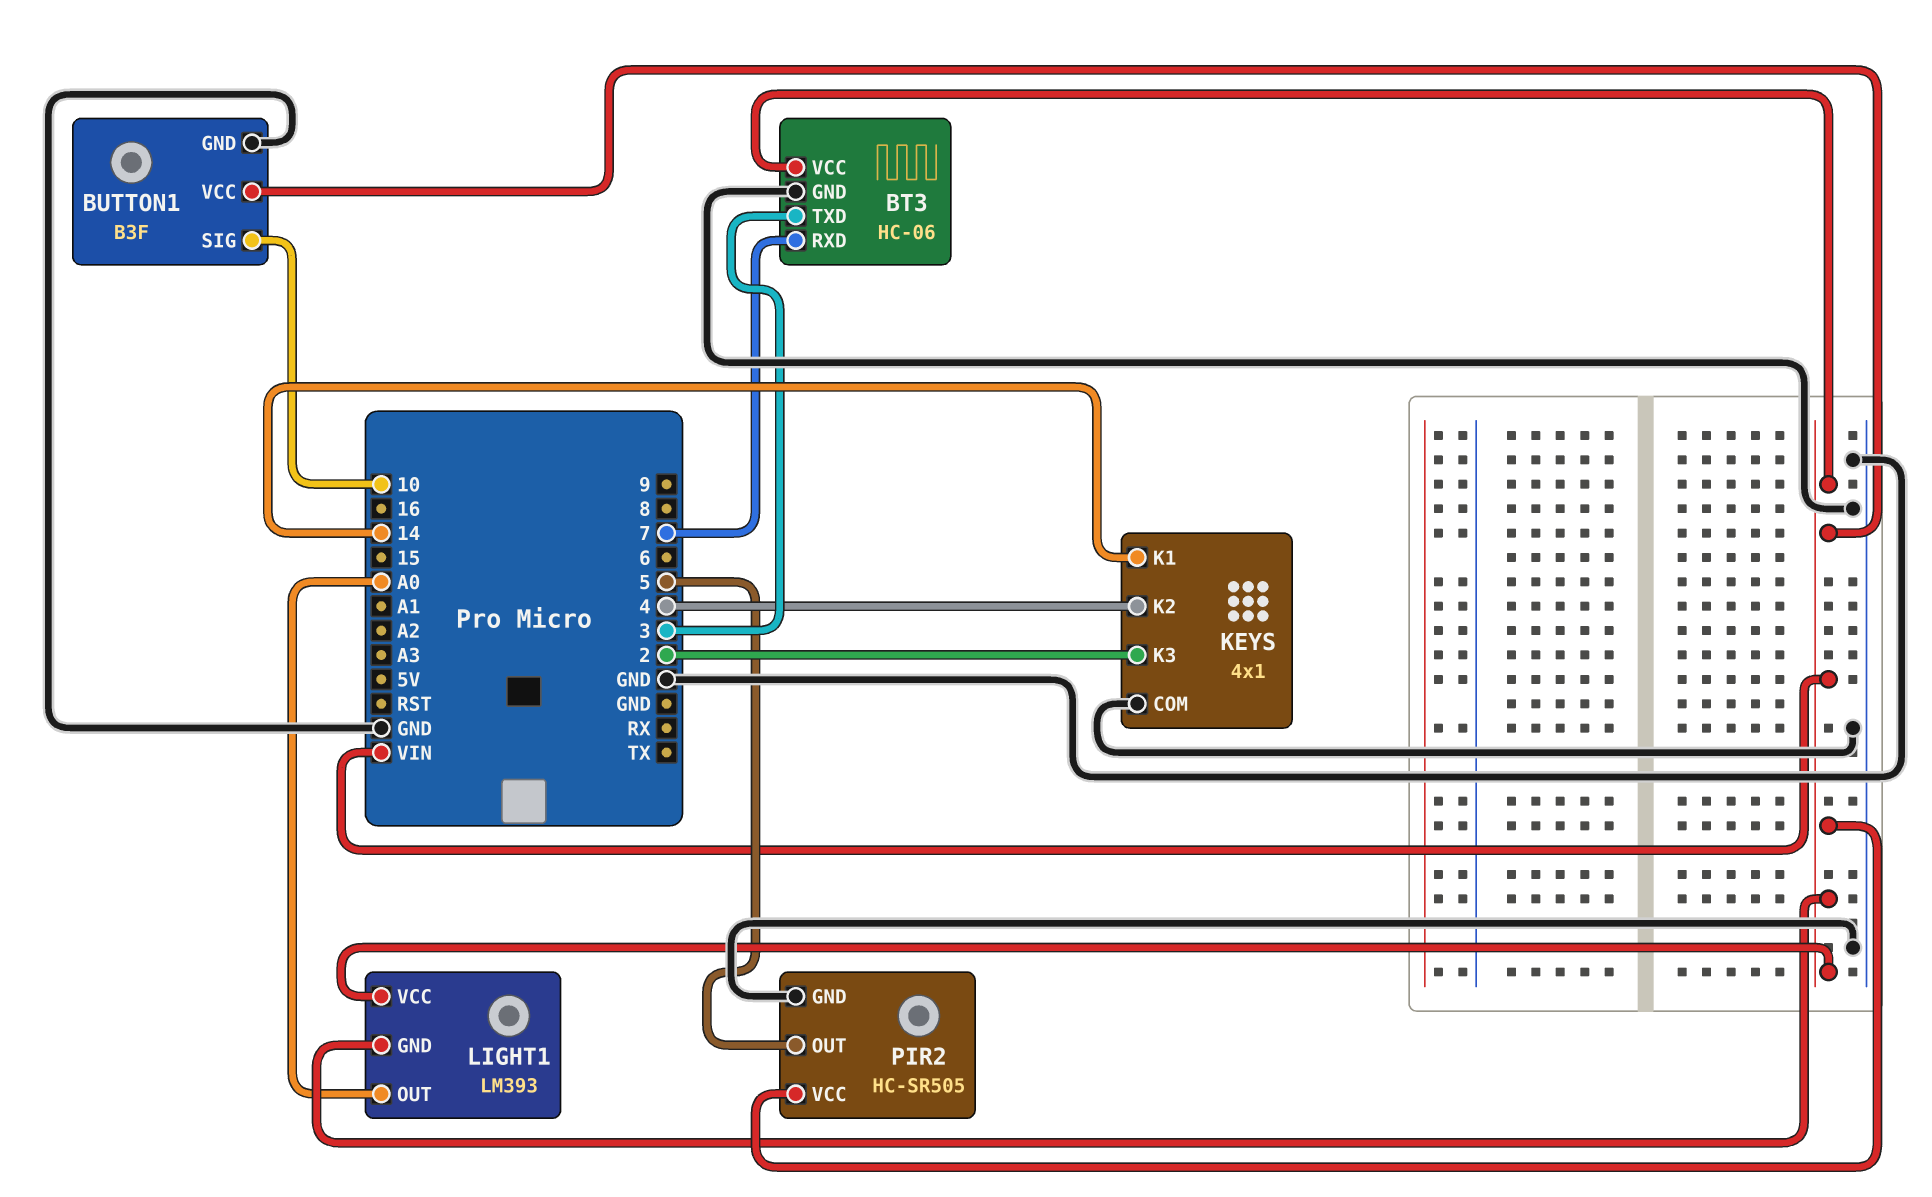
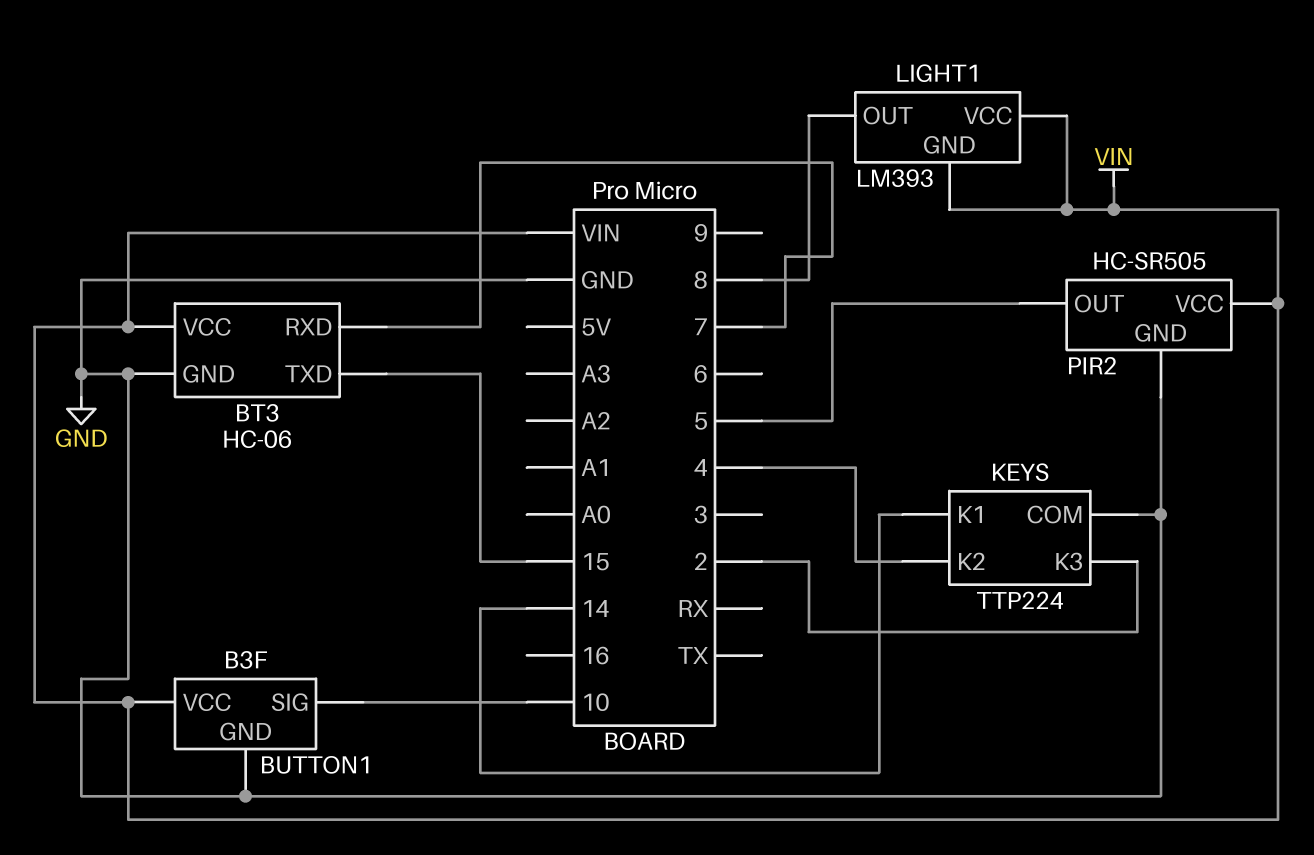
BT3 pin TXD: 3 -> 15
KEYS: 4x1 -> TTP224
LIGHT1 pin OUT: A0 -> 8

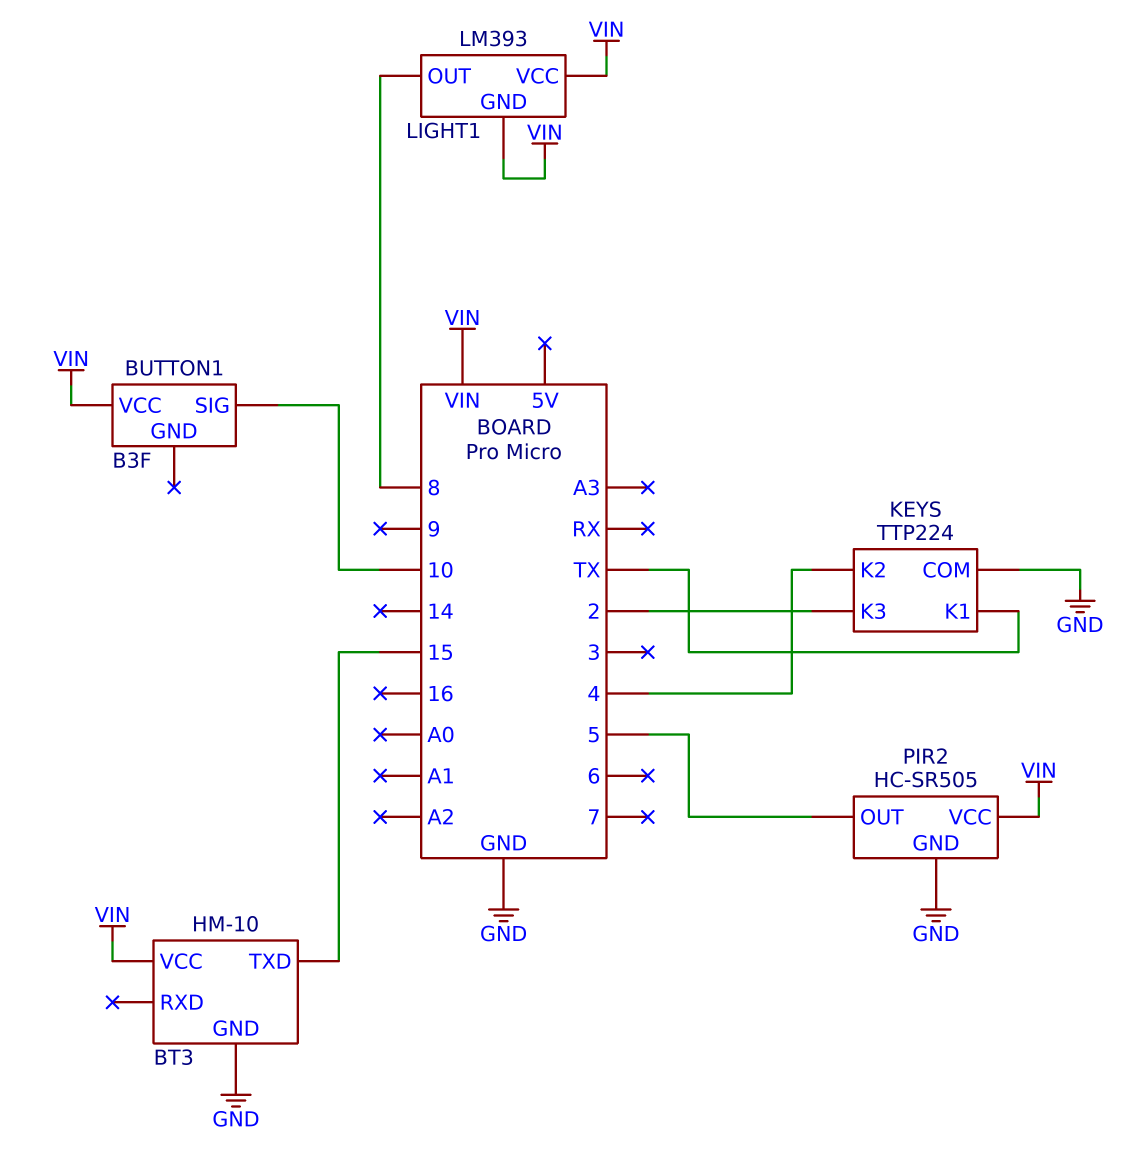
BT3: HC-06 -> HM-10
BT3 pin RXD: 7 -> none
BUTTON1 pin GND: GND -> none
KEYS pin K1: 14 -> TX

